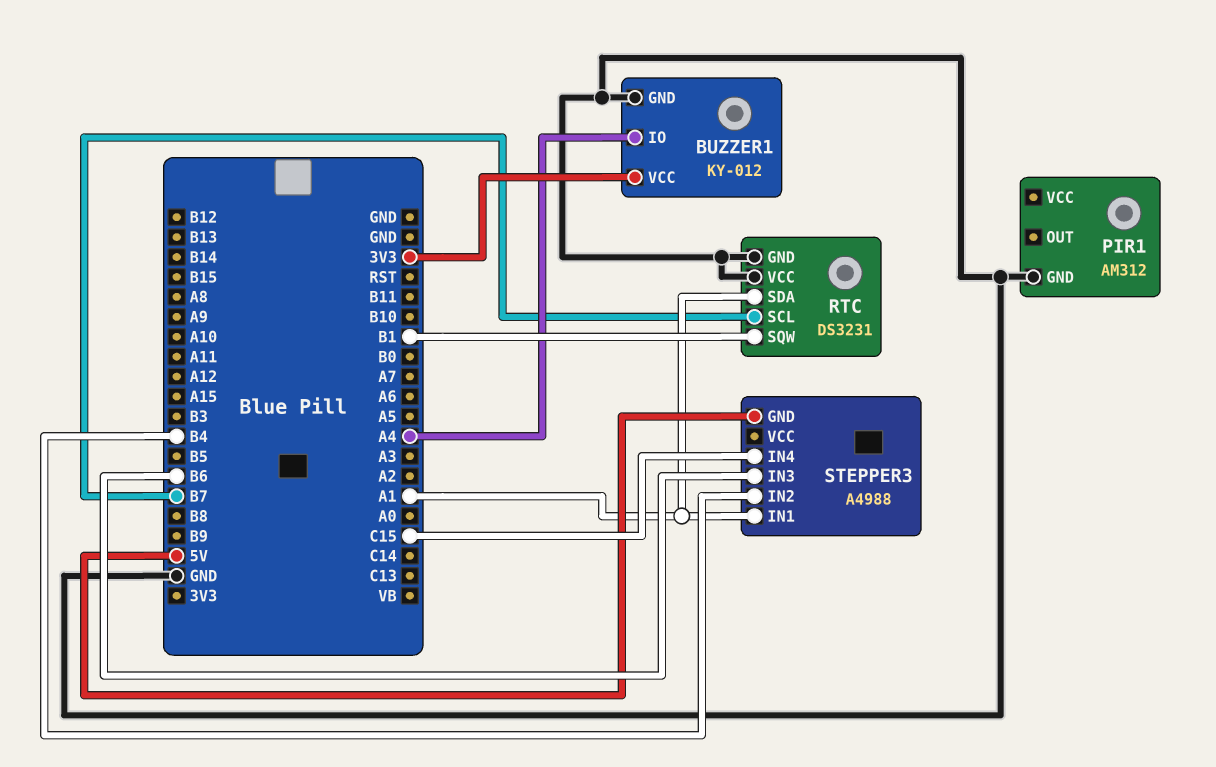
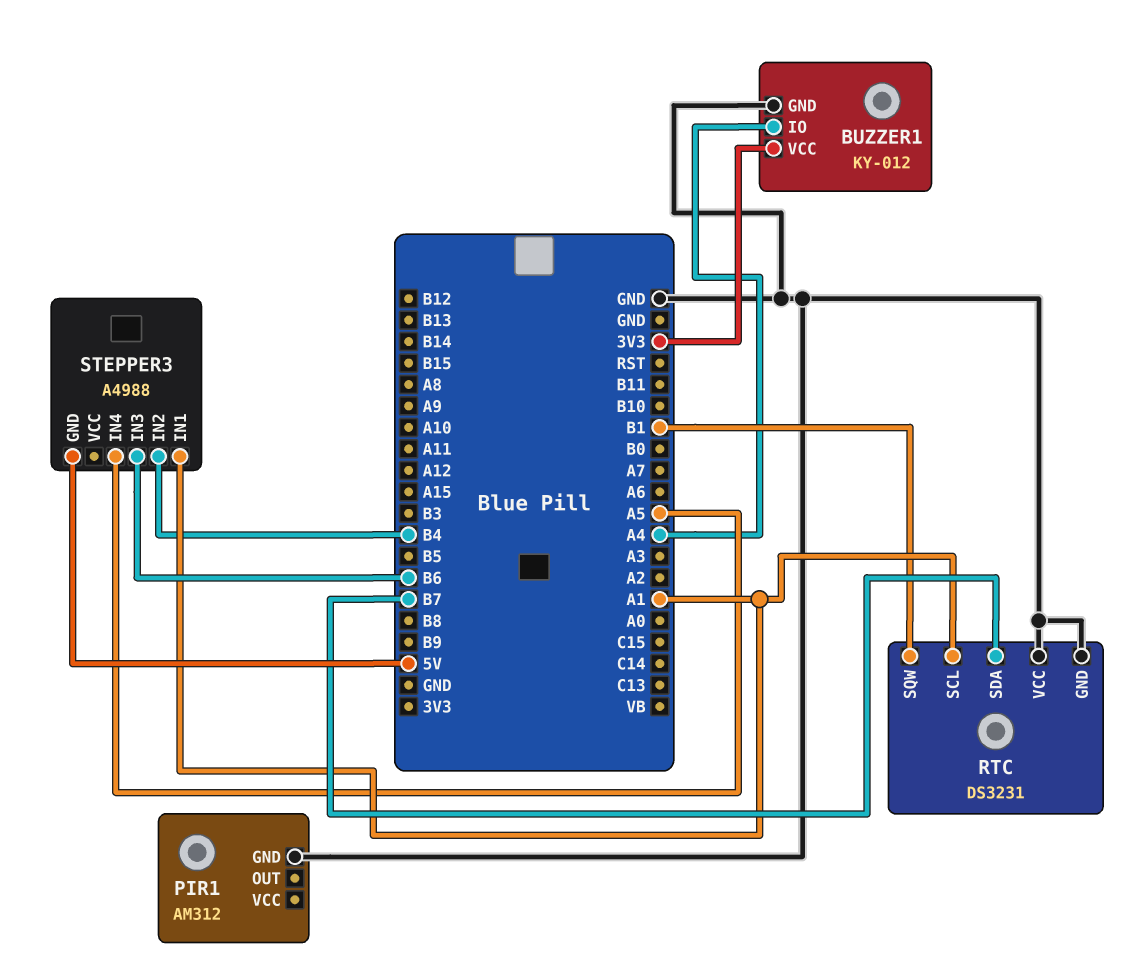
RTC pin SCL: B7 -> A1
RTC pin SDA: A1 -> B7
STEPPER3 pin IN4: C15 -> A5

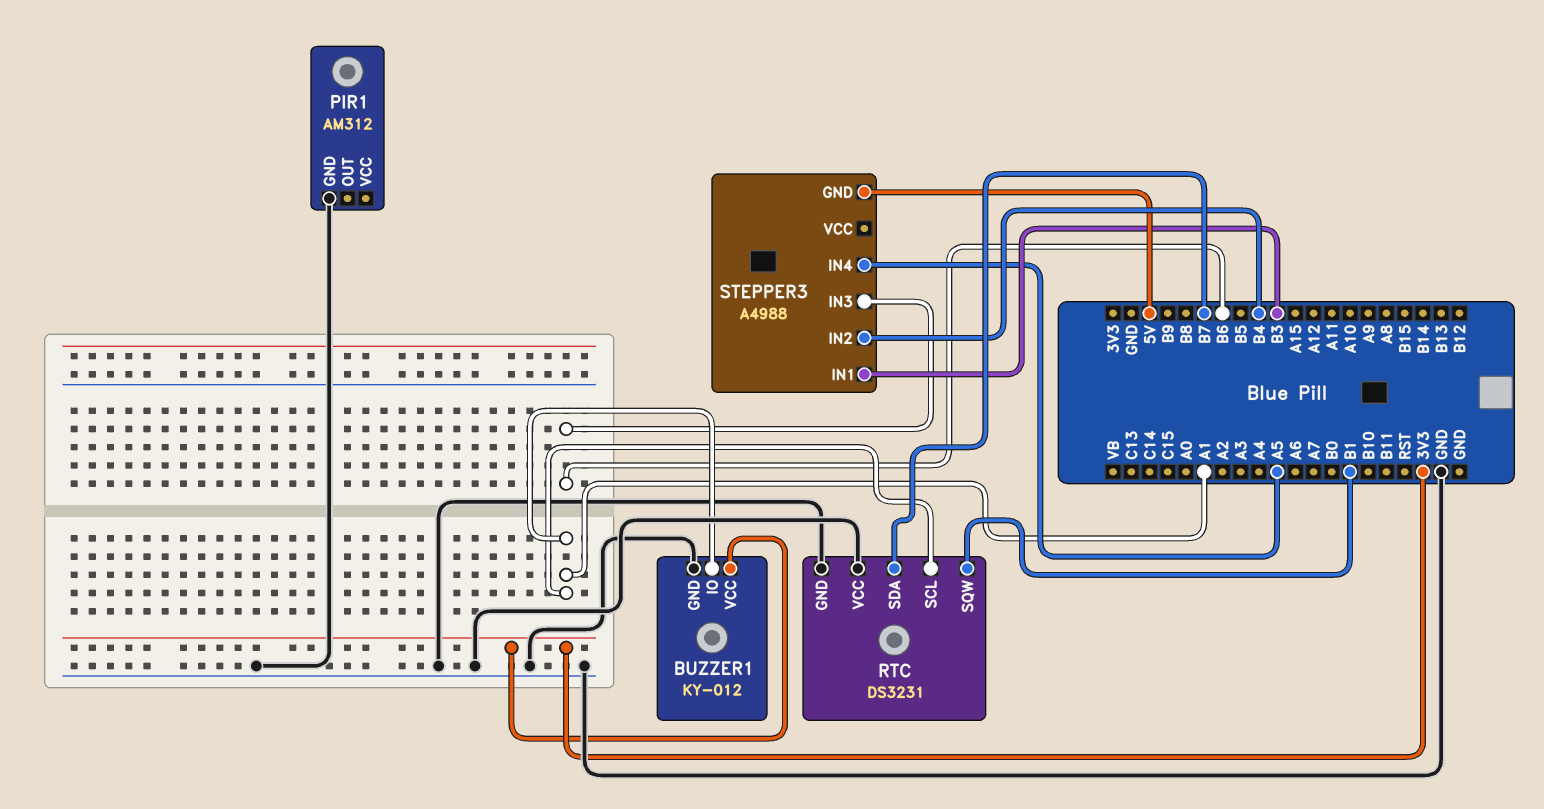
BUZZER1 pin IO: A4 -> A1
STEPPER3 pin IN1: A1 -> B3

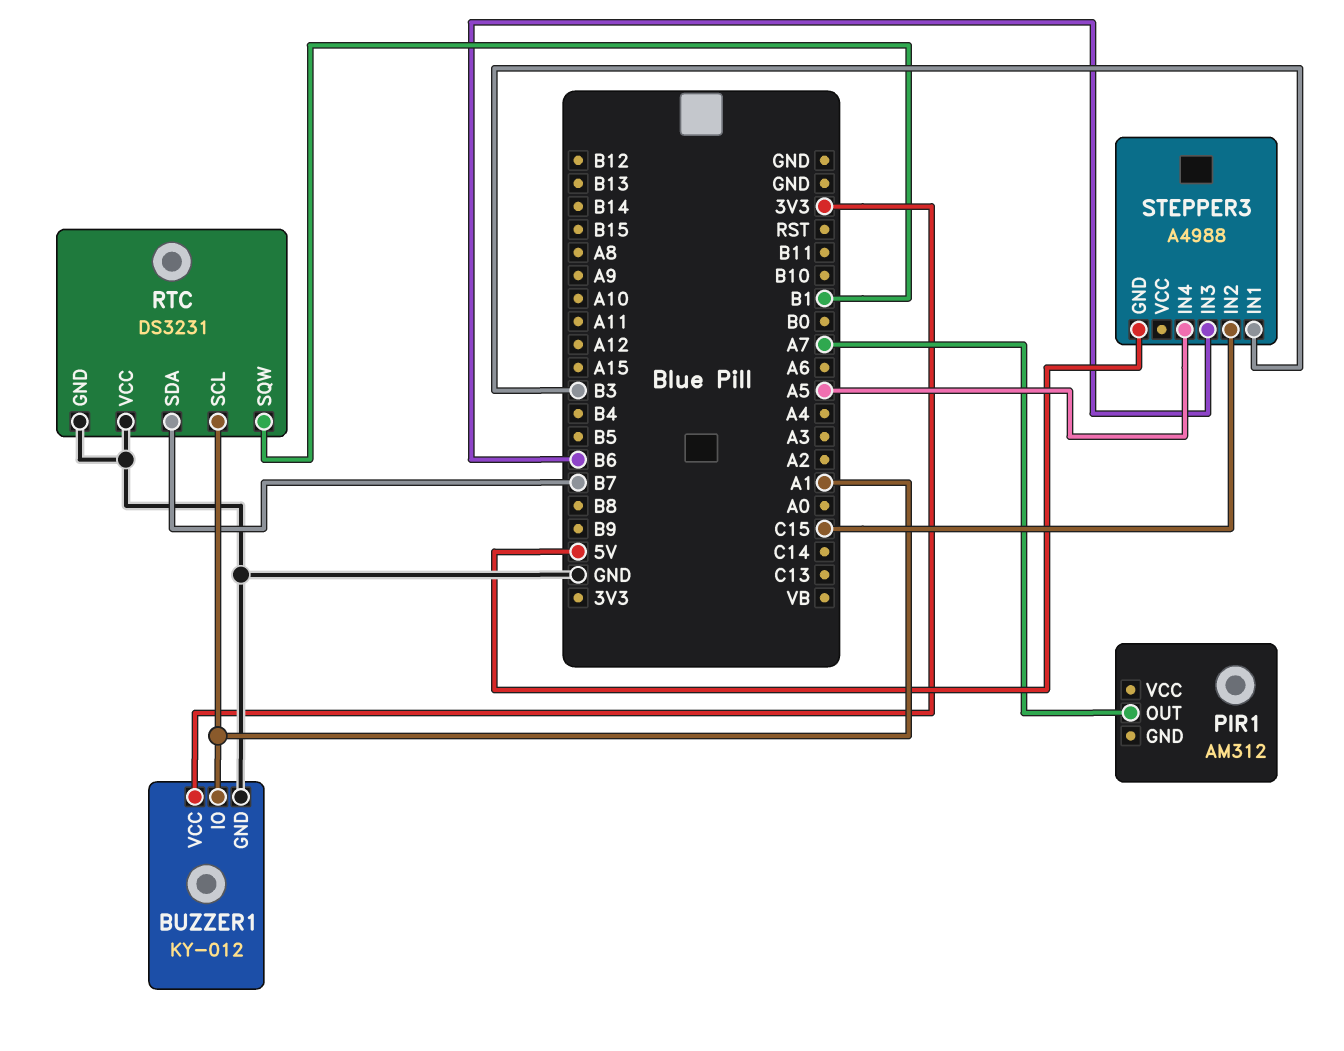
PIR1 pin GND: GND -> none
PIR1 pin OUT: none -> A7
STEPPER3 pin IN2: B4 -> C15

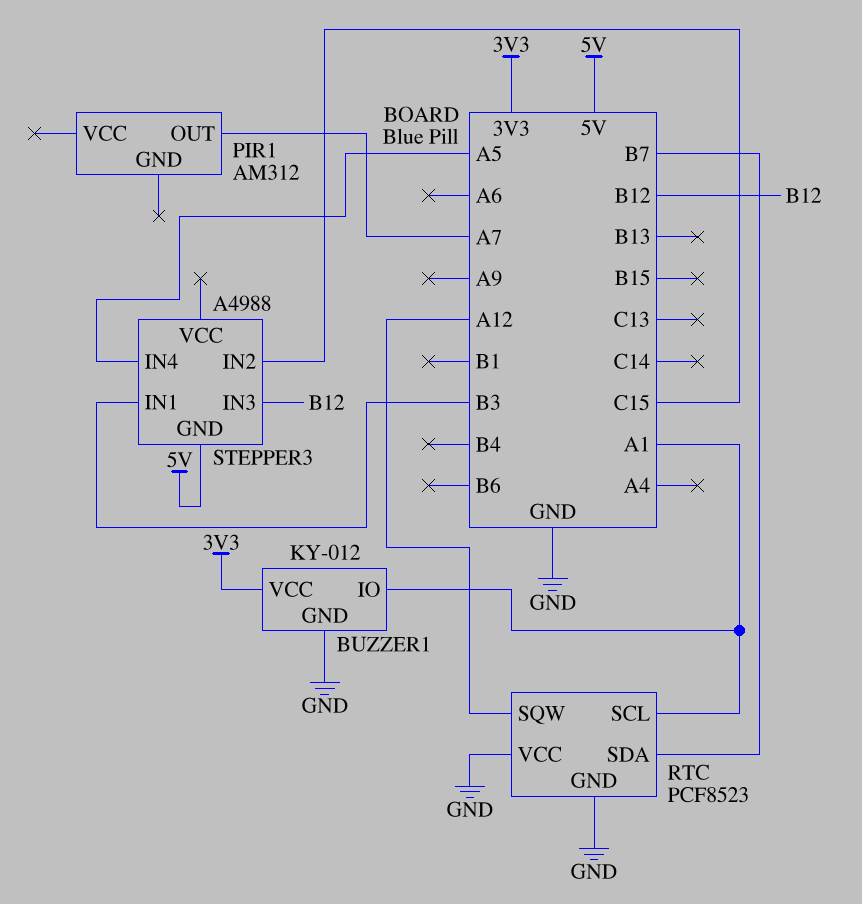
RTC: DS3231 -> PCF8523
RTC pin SQW: B1 -> A12
STEPPER3 pin IN3: B6 -> B12

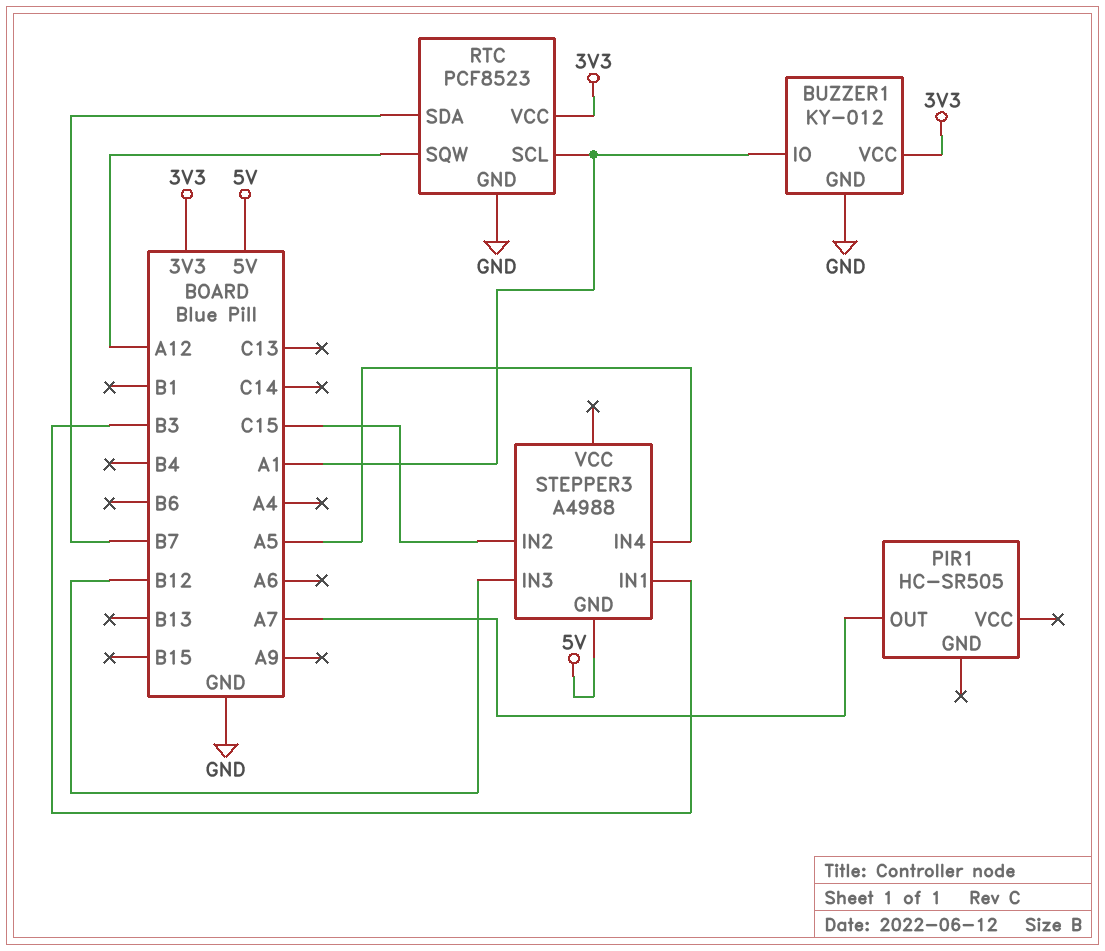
PIR1: AM312 -> HC-SR505
RTC pin VCC: GND -> 3V3

